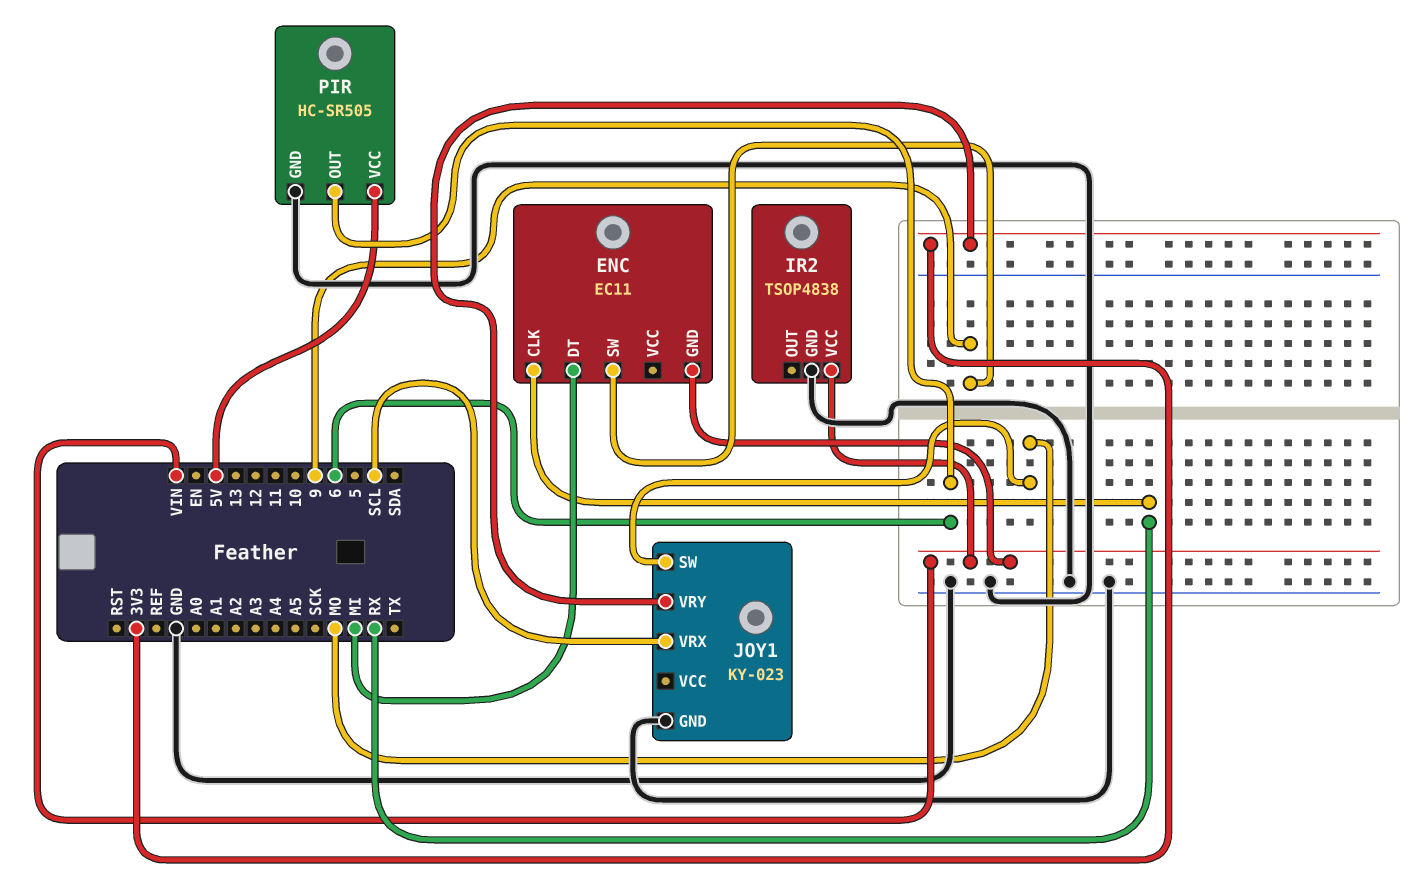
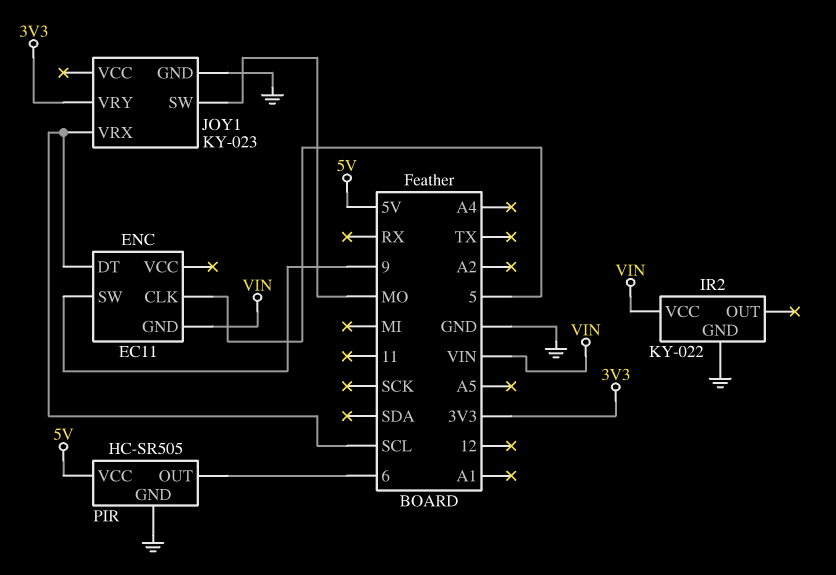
ENC pin CLK: RX -> 5
ENC pin DT: MI -> SCL
IR2: TSOP4838 -> KY-022

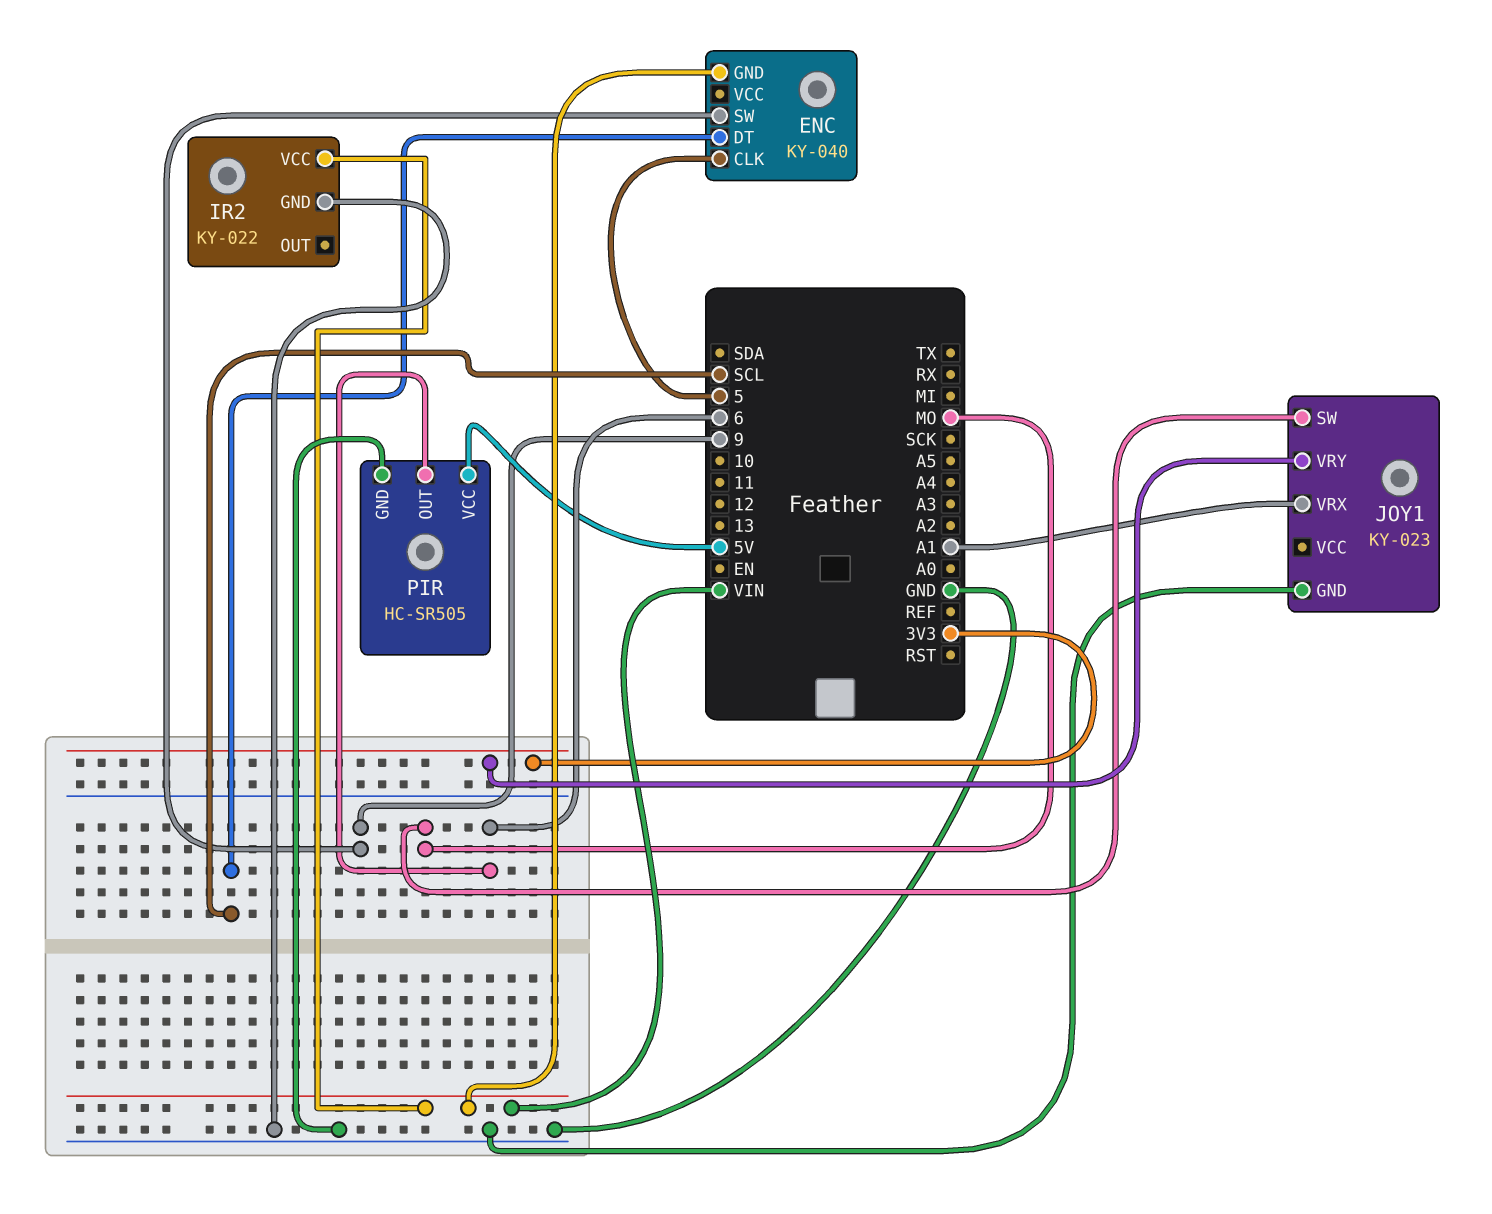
ENC: EC11 -> KY-040
JOY1 pin VRX: SCL -> A1

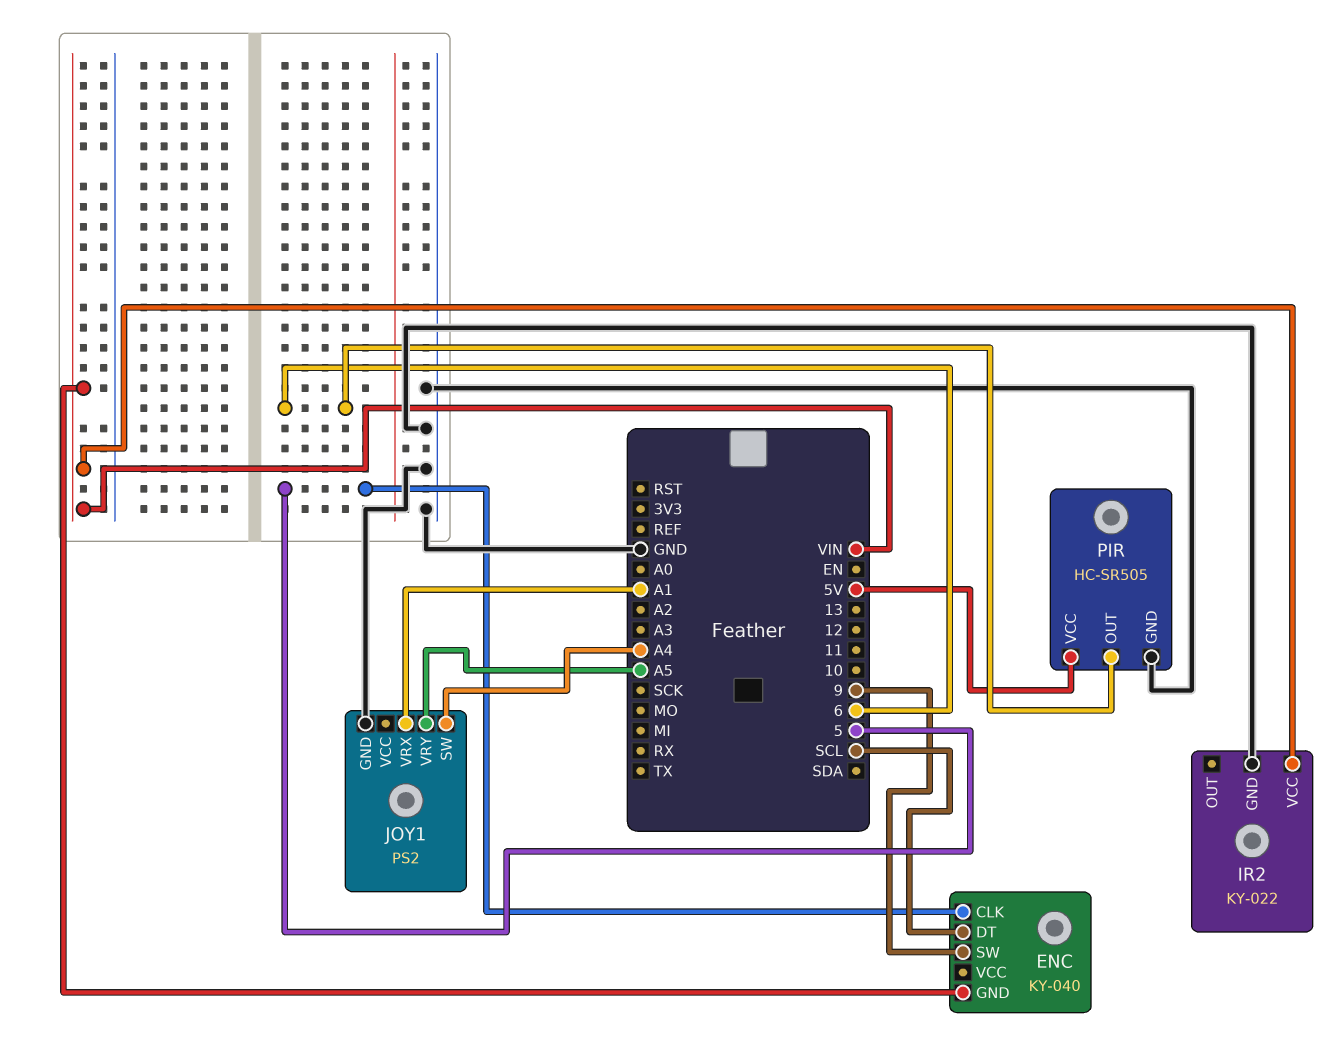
JOY1: KY-023 -> PS2
JOY1 pin SW: MO -> A4
JOY1 pin VRY: 3V3 -> A5

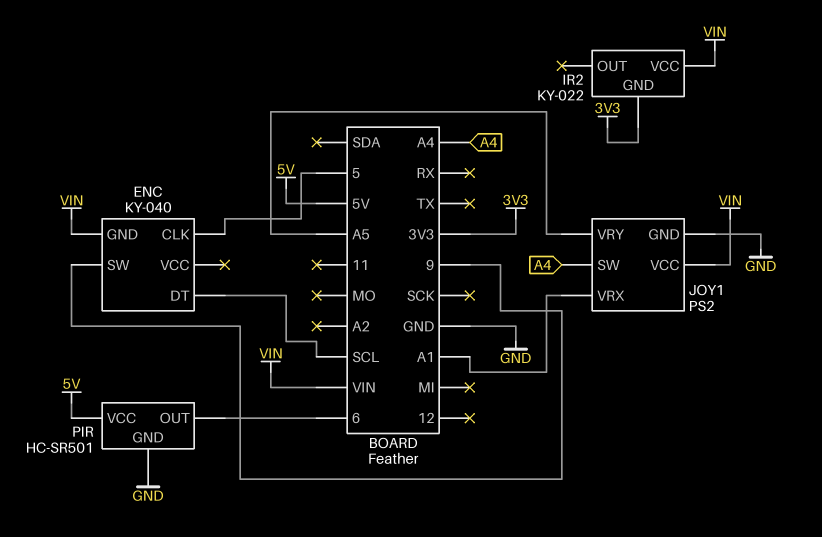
IR2 pin GND: GND -> 3V3
JOY1 pin VCC: none -> VIN
PIR: HC-SR505 -> HC-SR501

